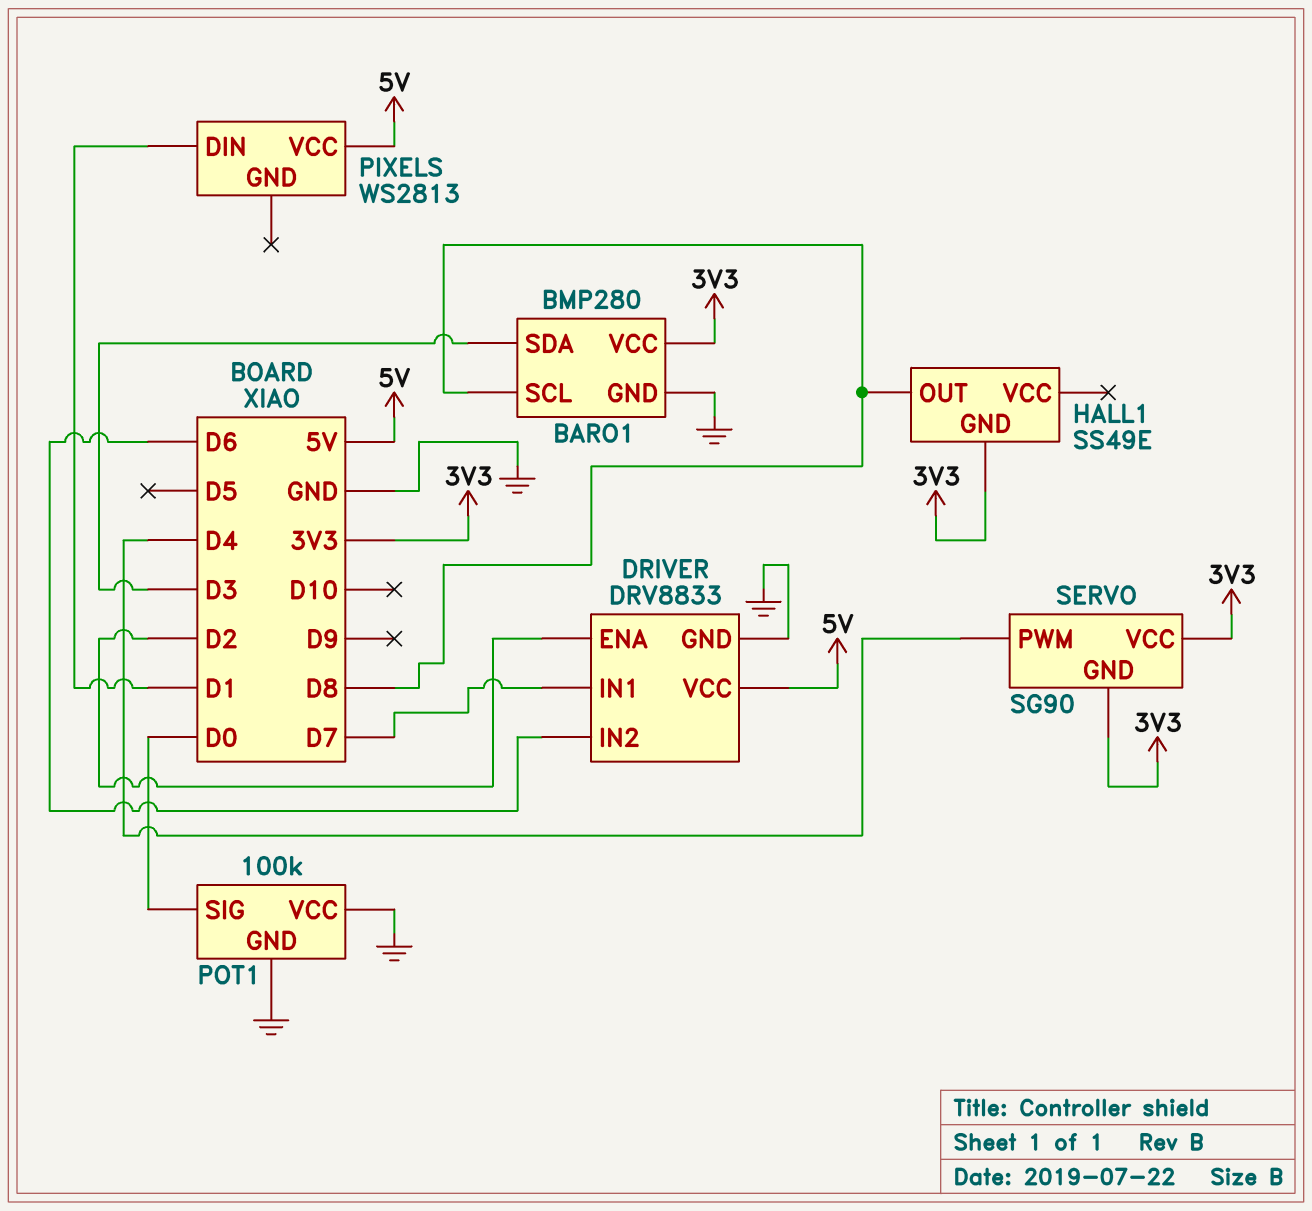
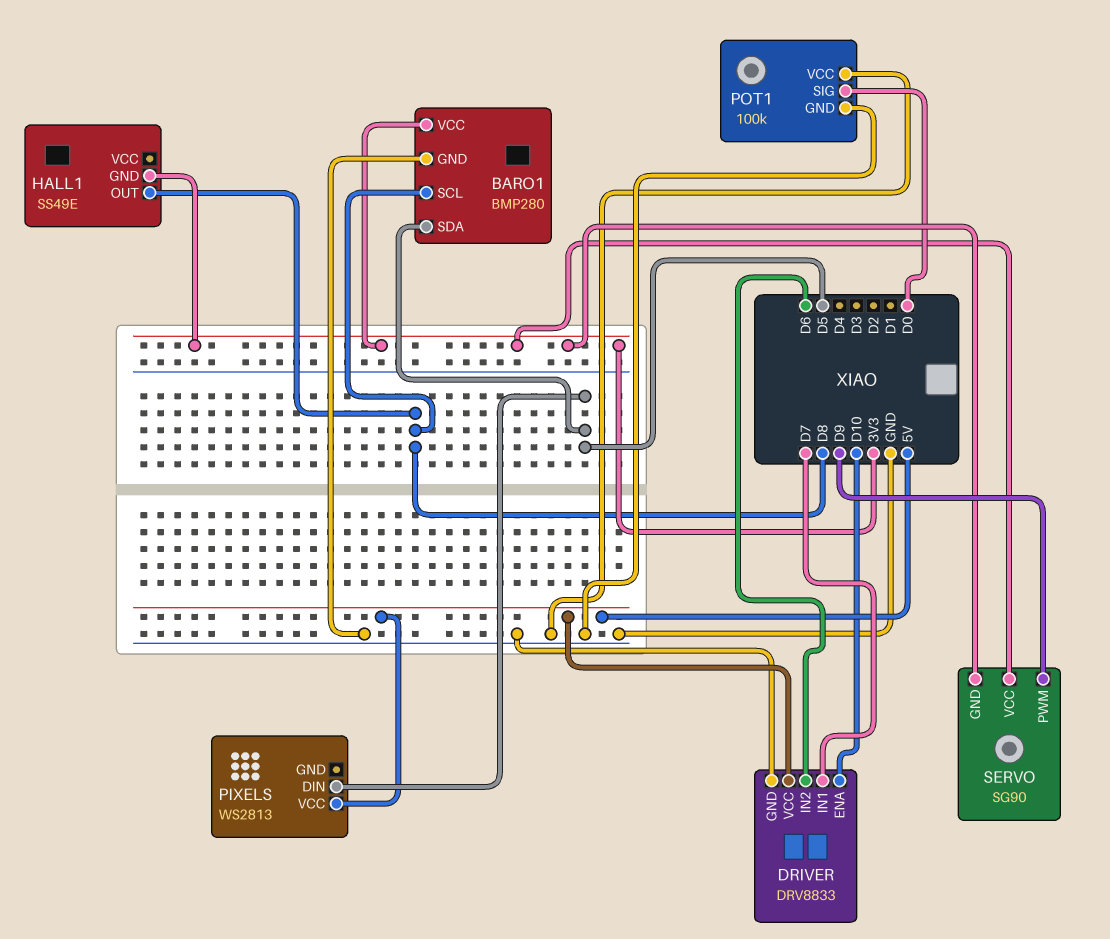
BARO1 pin SDA: D3 -> D5
DRIVER pin ENA: D2 -> D10
PIXELS pin DIN: D1 -> D5
SERVO pin PWM: D4 -> D9

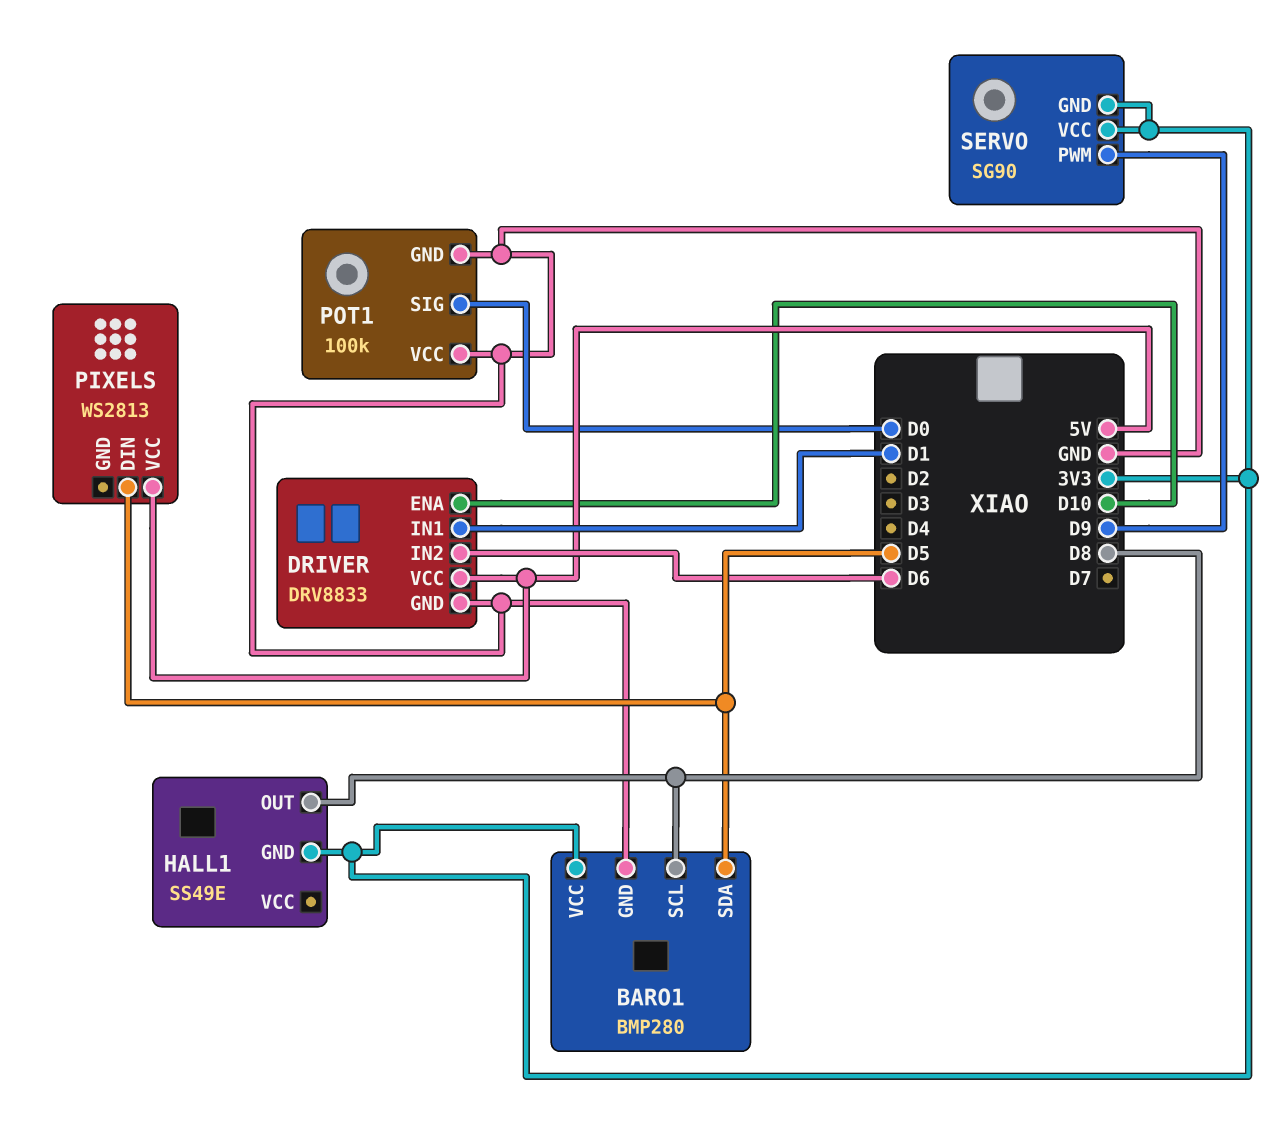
DRIVER pin IN1: D7 -> D1

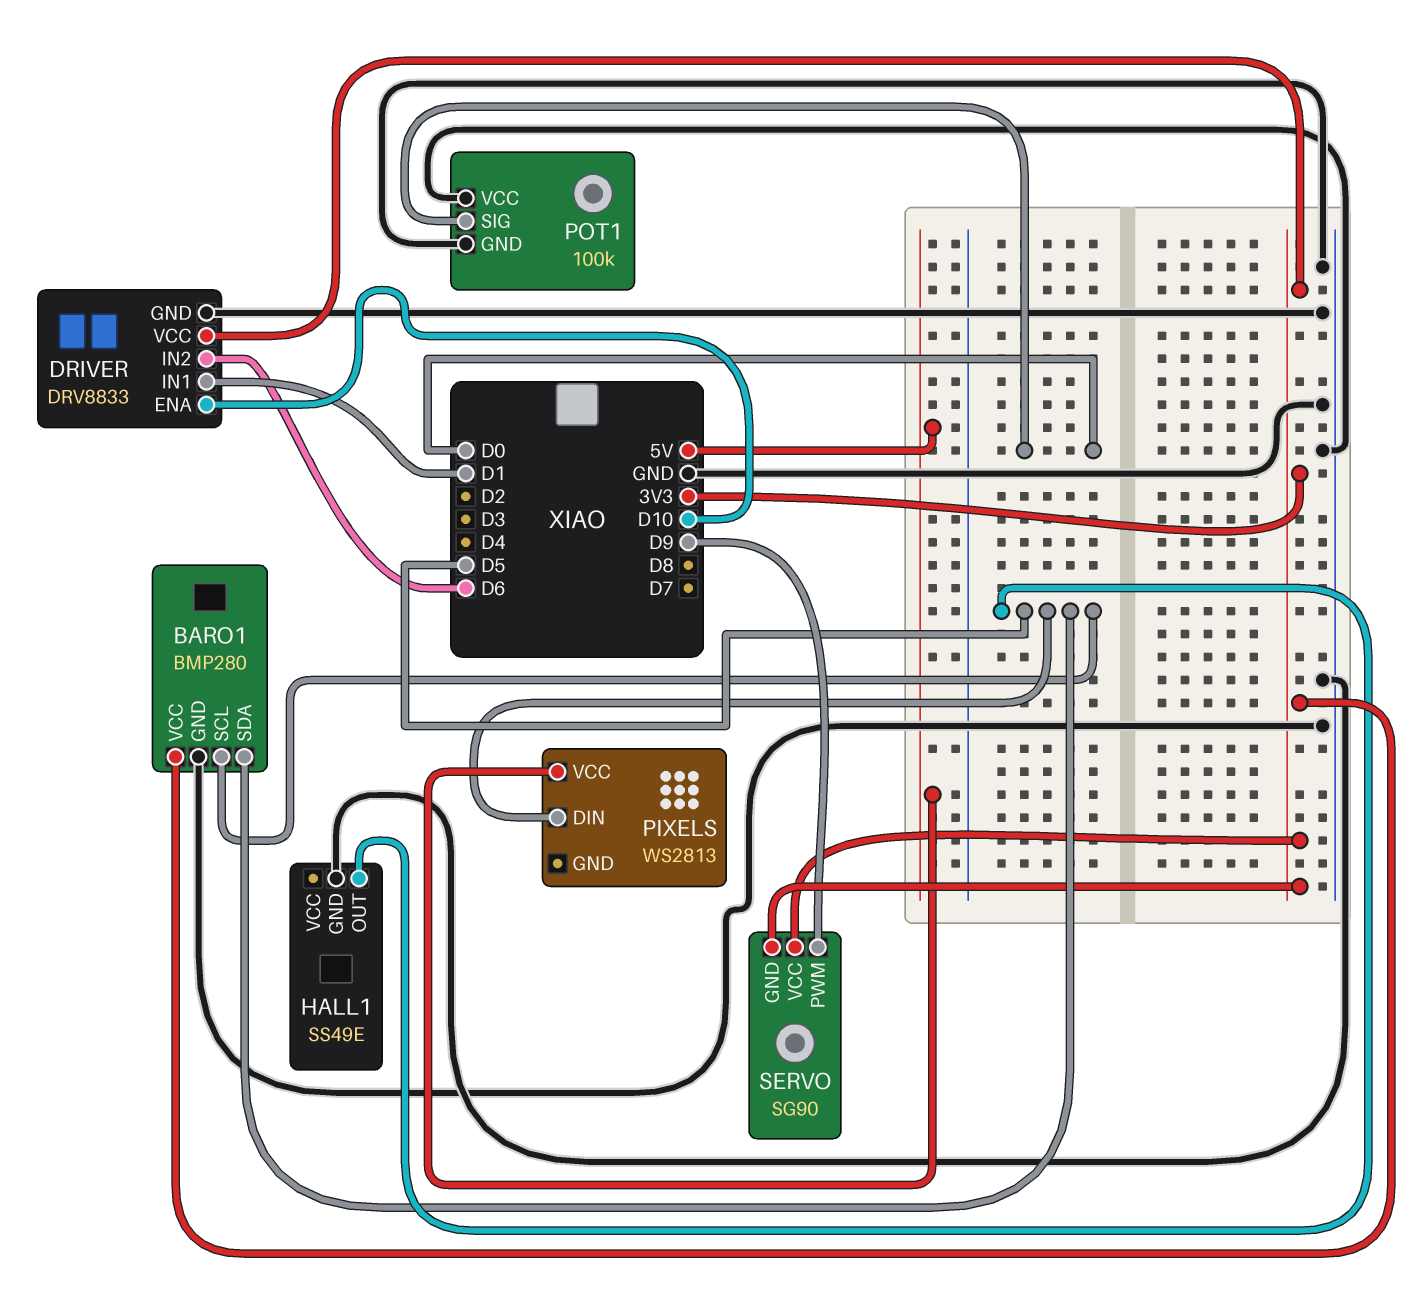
BARO1 pin SCL: D8 -> D5
DRIVER pin VCC: 5V -> 3V3
HALL1 pin GND: 3V3 -> GND
HALL1 pin OUT: D8 -> D5

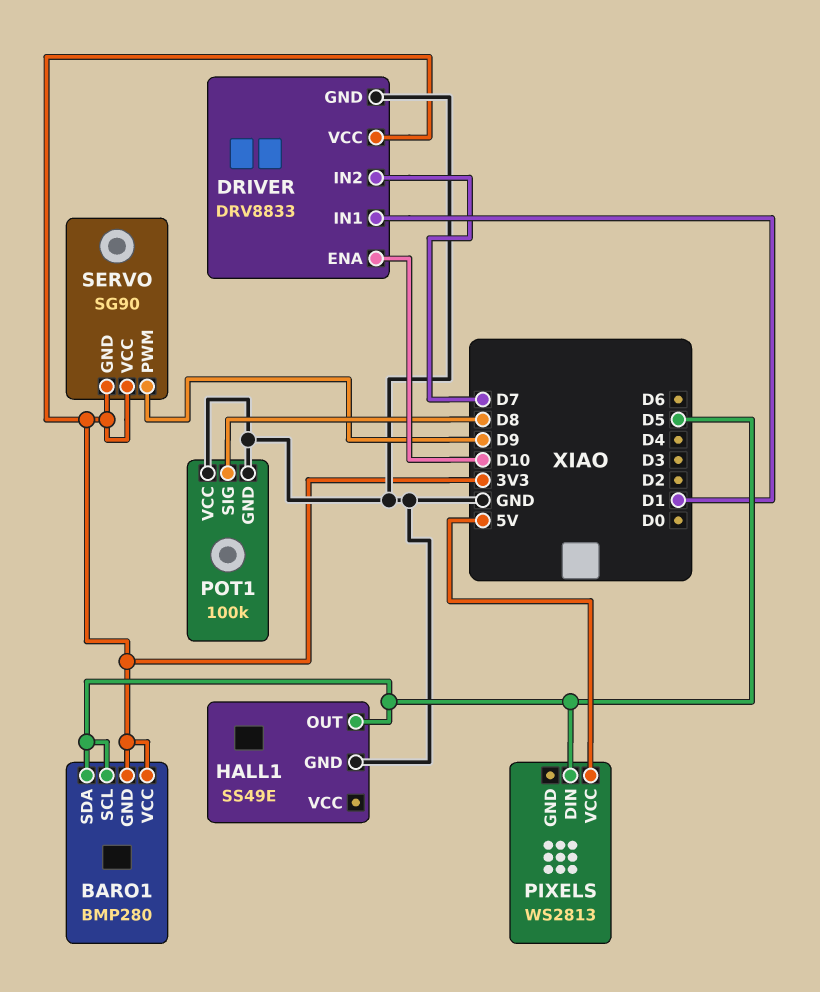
BARO1 pin GND: GND -> 3V3
DRIVER pin IN2: D6 -> D7
POT1 pin SIG: D0 -> D8

